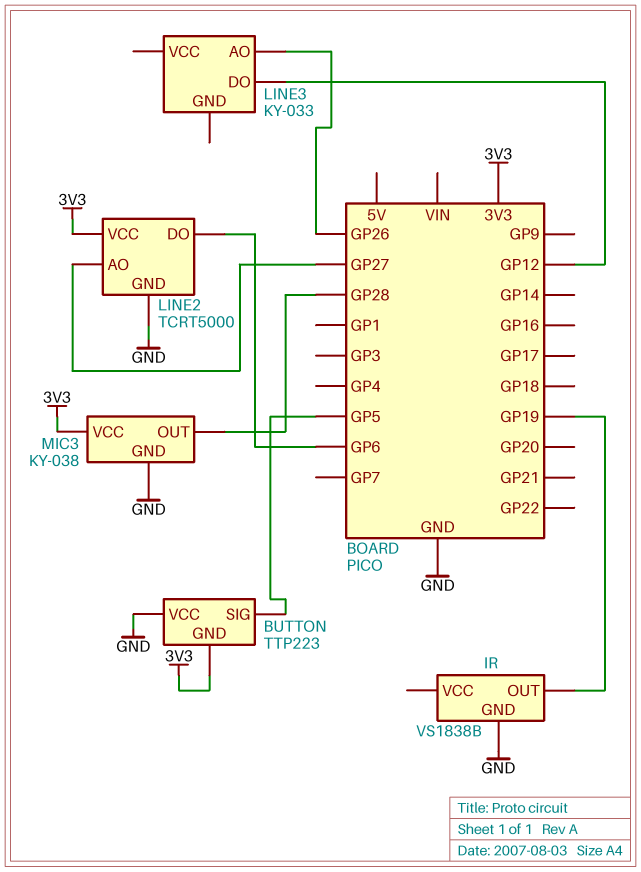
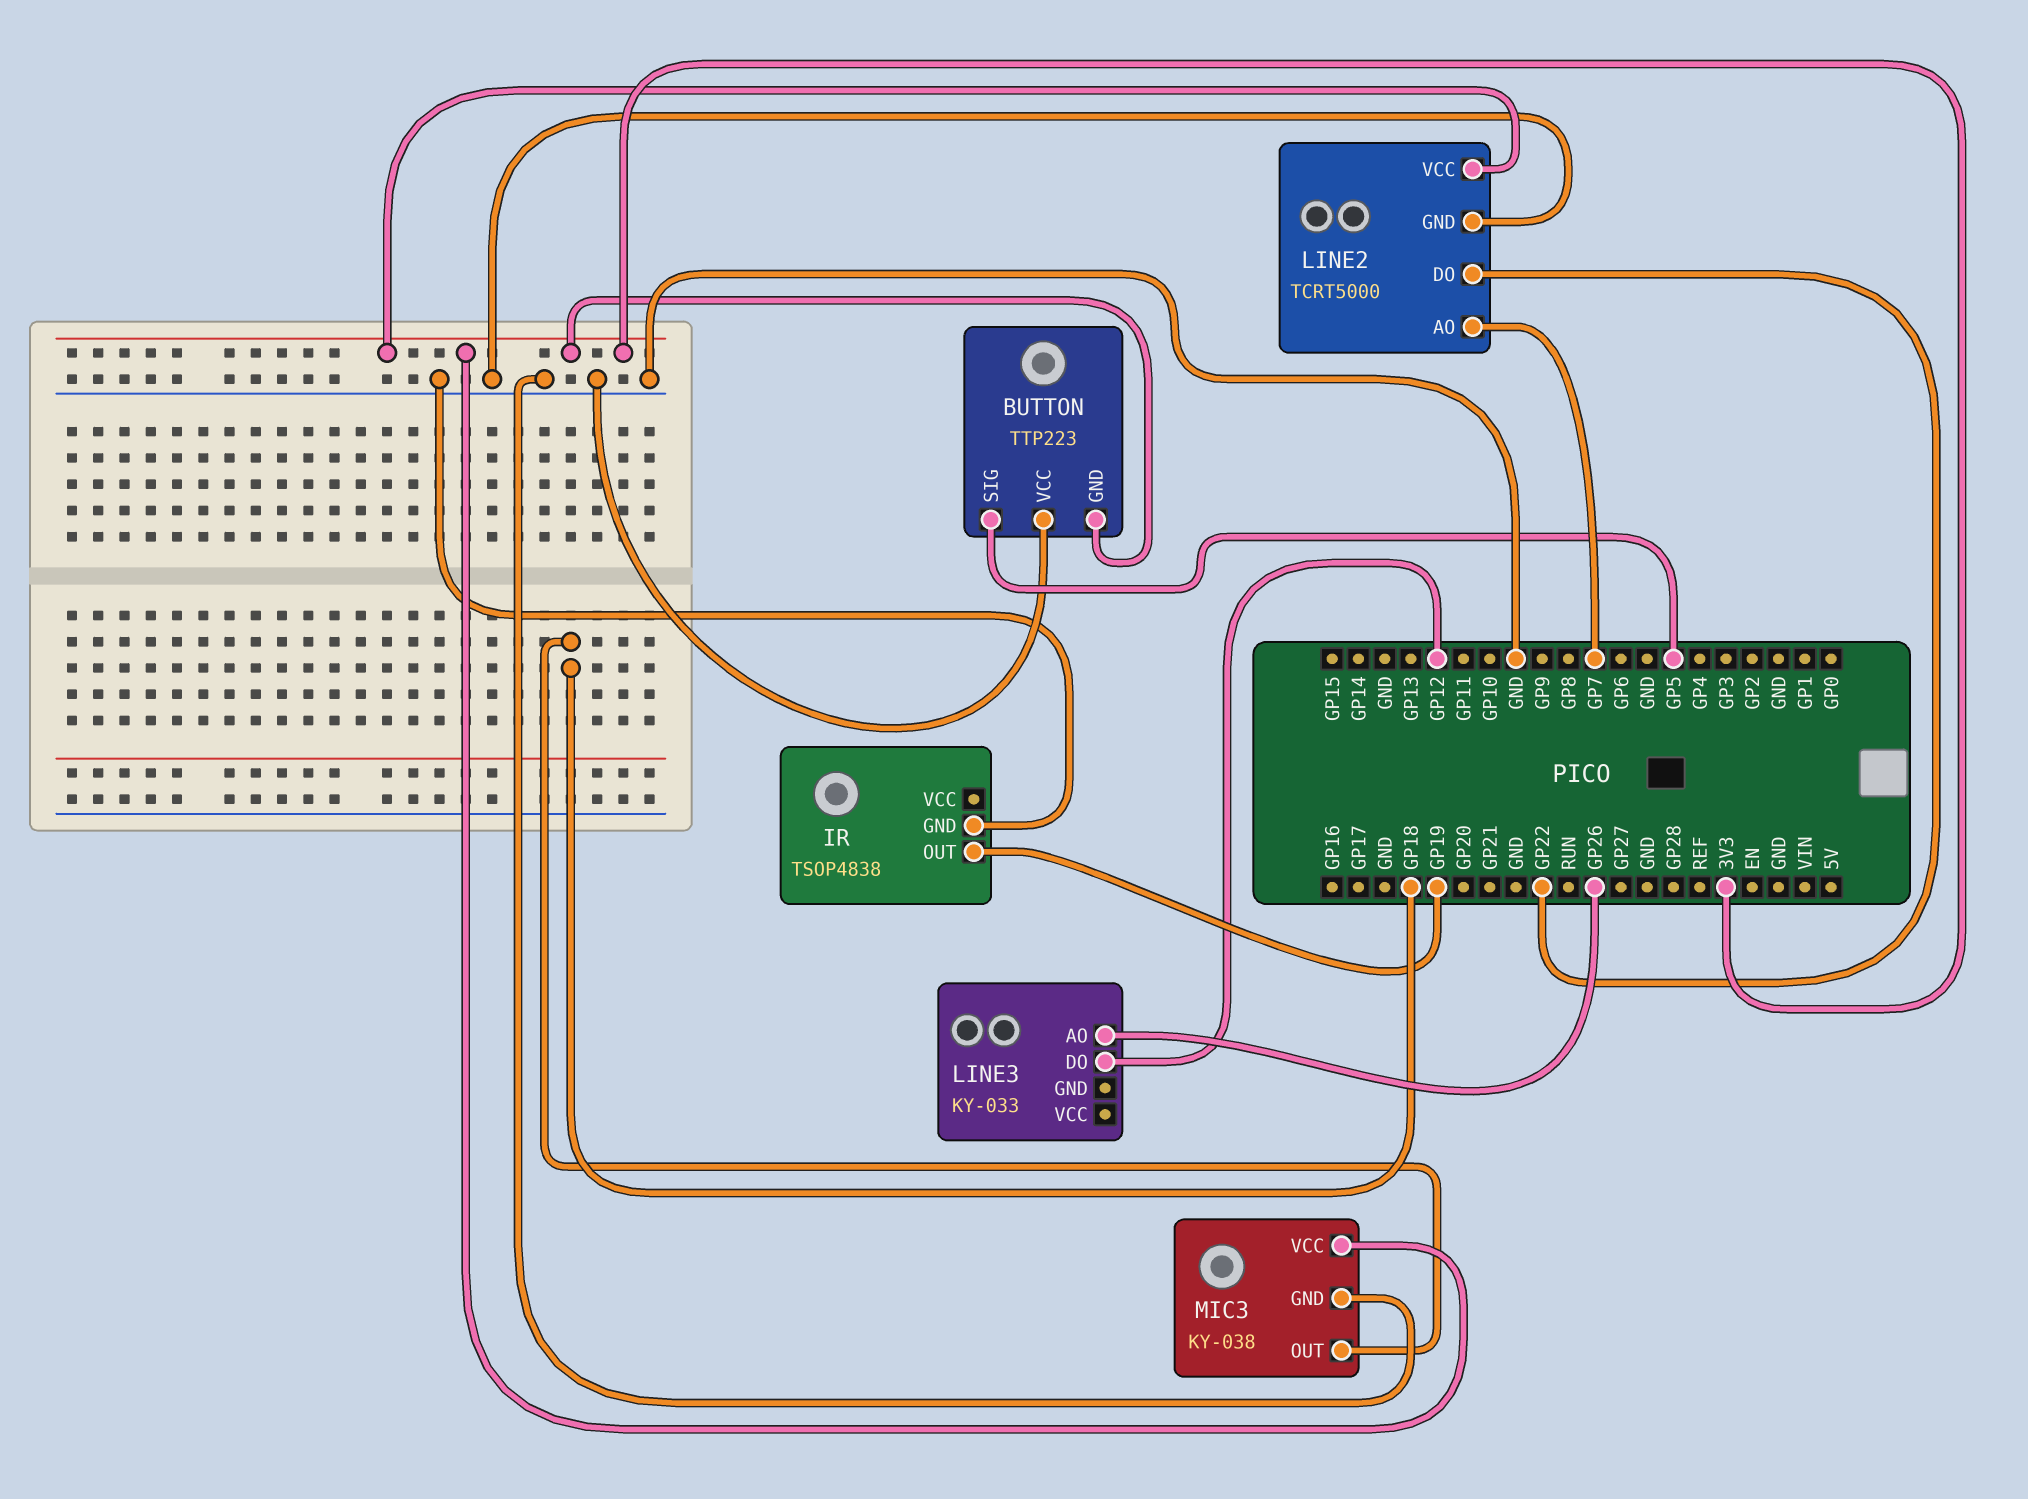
IR: VS1838B -> TSOP4838
LINE2 pin AO: GP27 -> GP7
LINE2 pin DO: GP6 -> GP22
MIC3 pin OUT: GP28 -> GP18

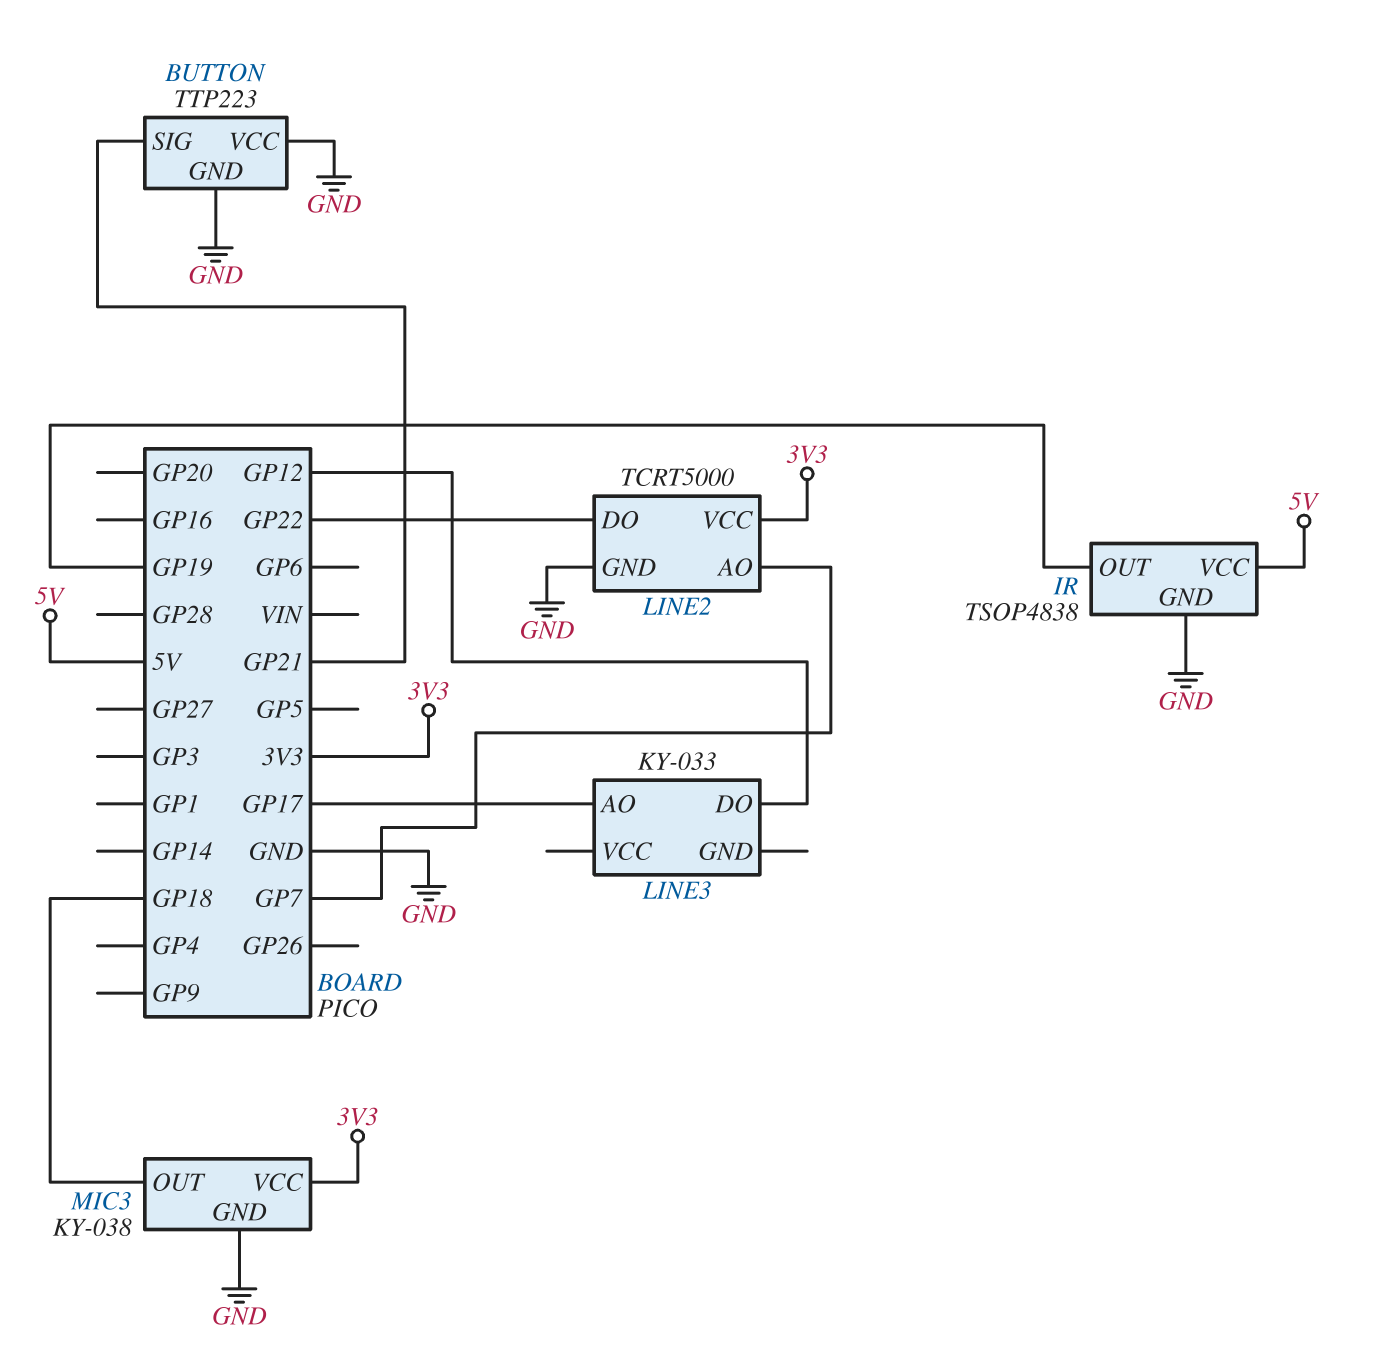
BUTTON pin GND: 3V3 -> GND
BUTTON pin SIG: GP5 -> GP21
IR pin VCC: none -> 5V
LINE3 pin AO: GP26 -> GP17

